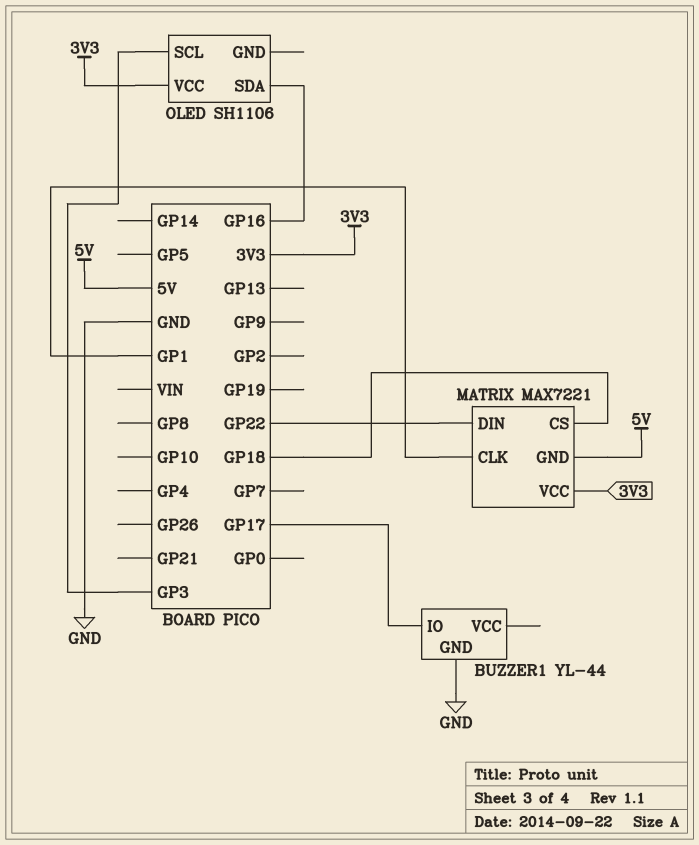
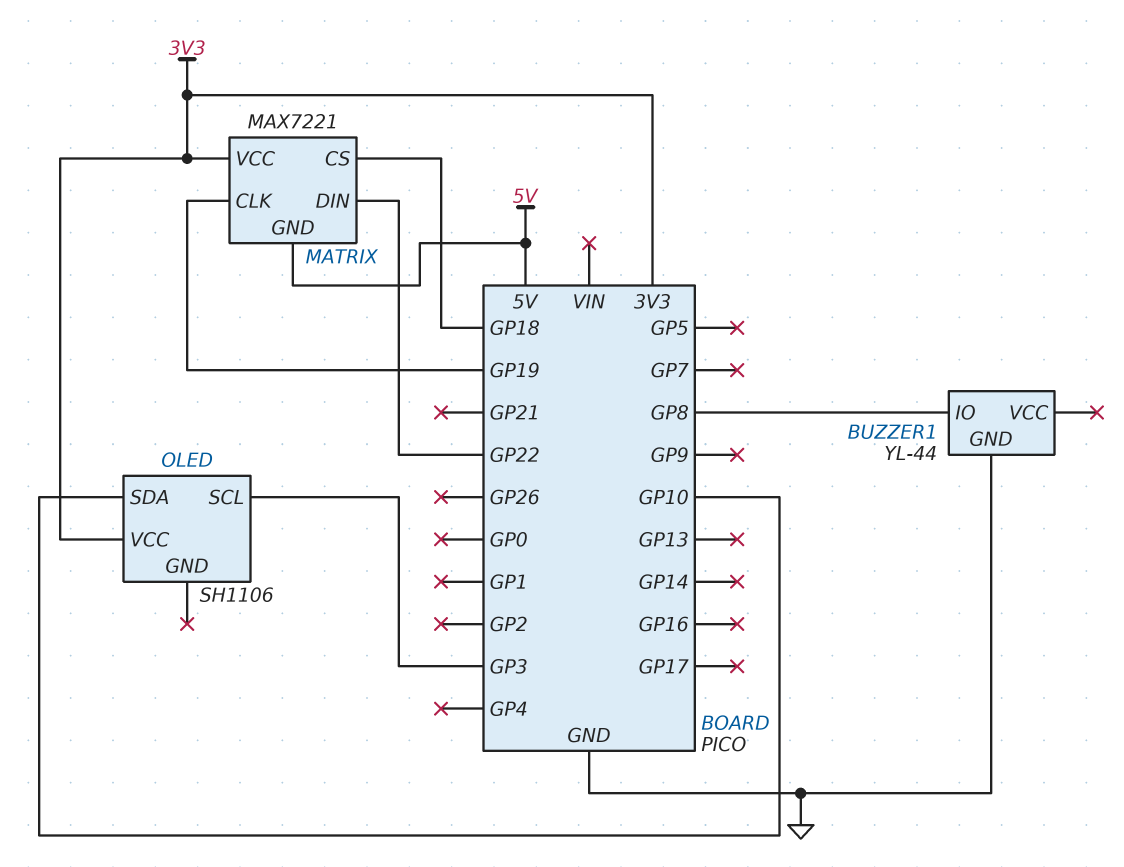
BUZZER1 pin IO: GP17 -> GP8
MATRIX pin CLK: GP1 -> GP19
OLED pin SDA: GP16 -> GP10

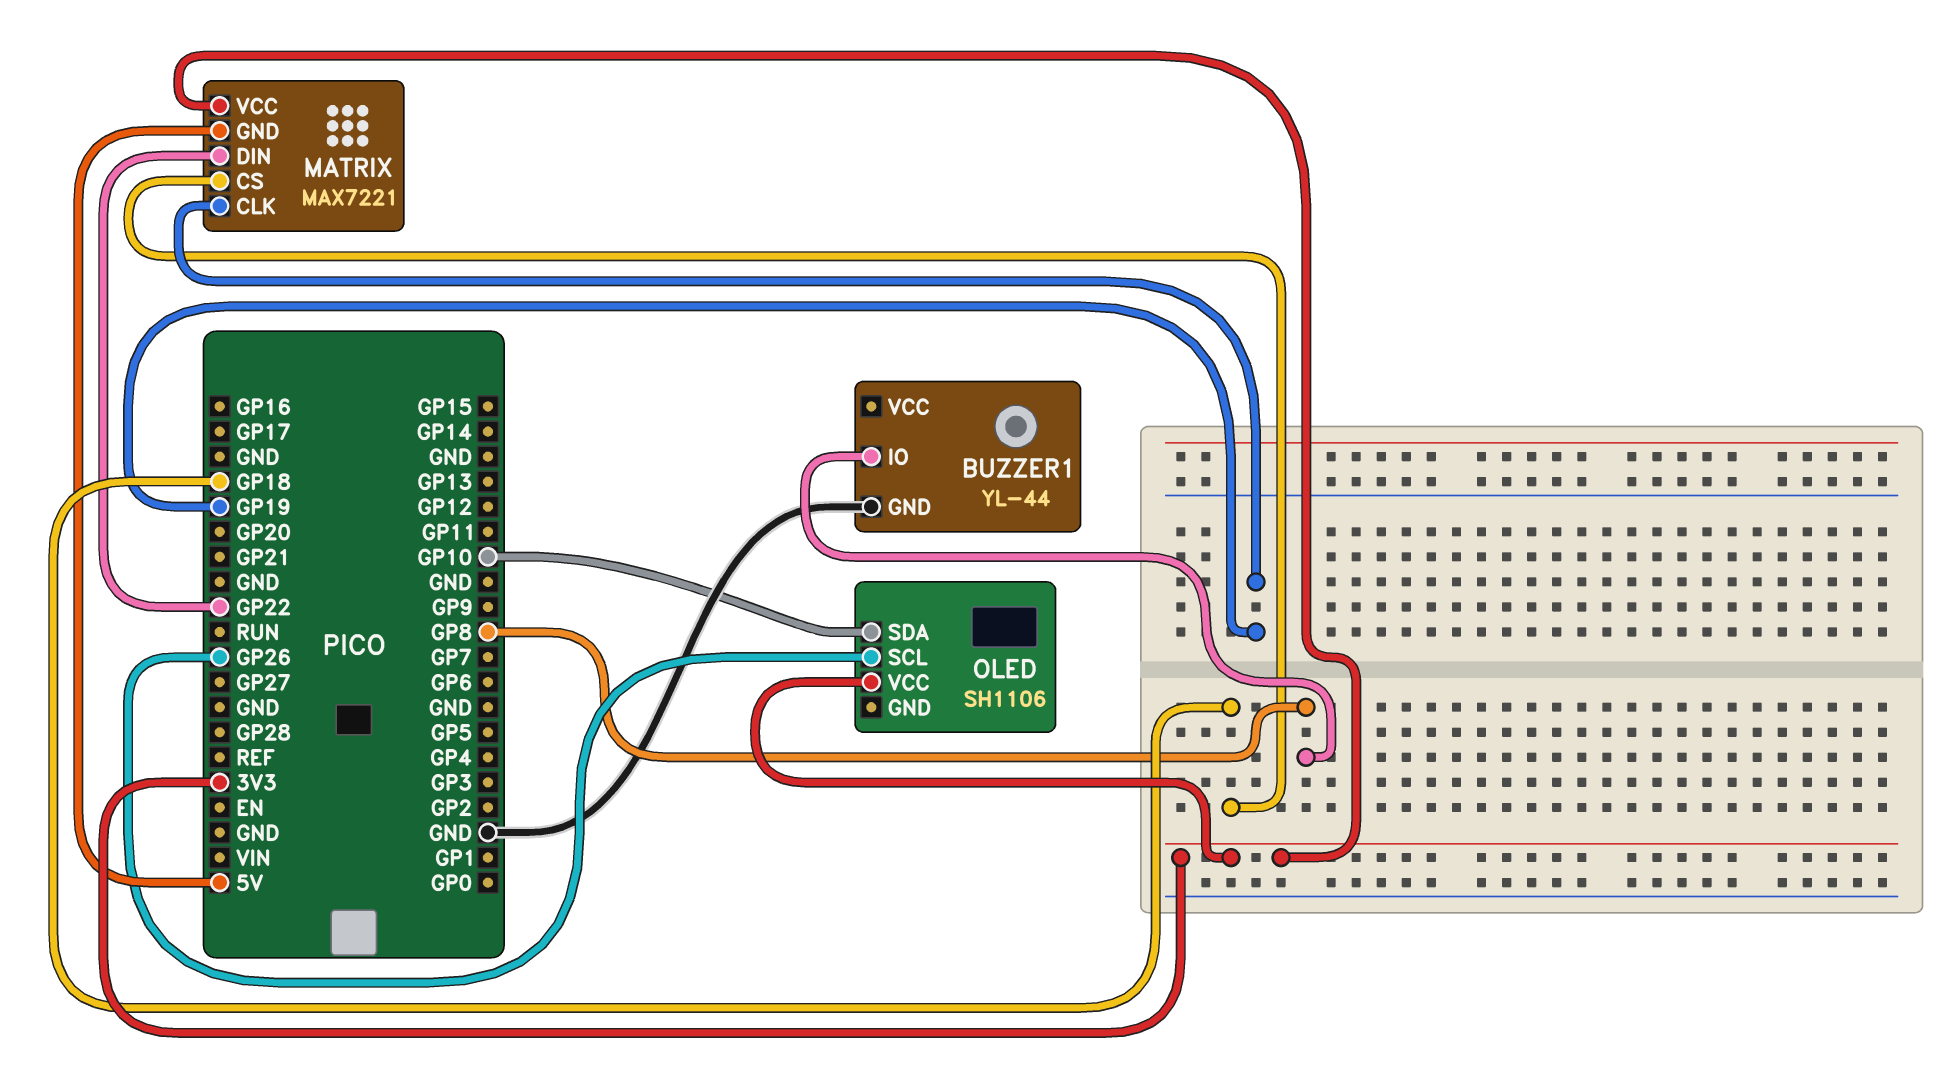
OLED pin SCL: GP3 -> GP26

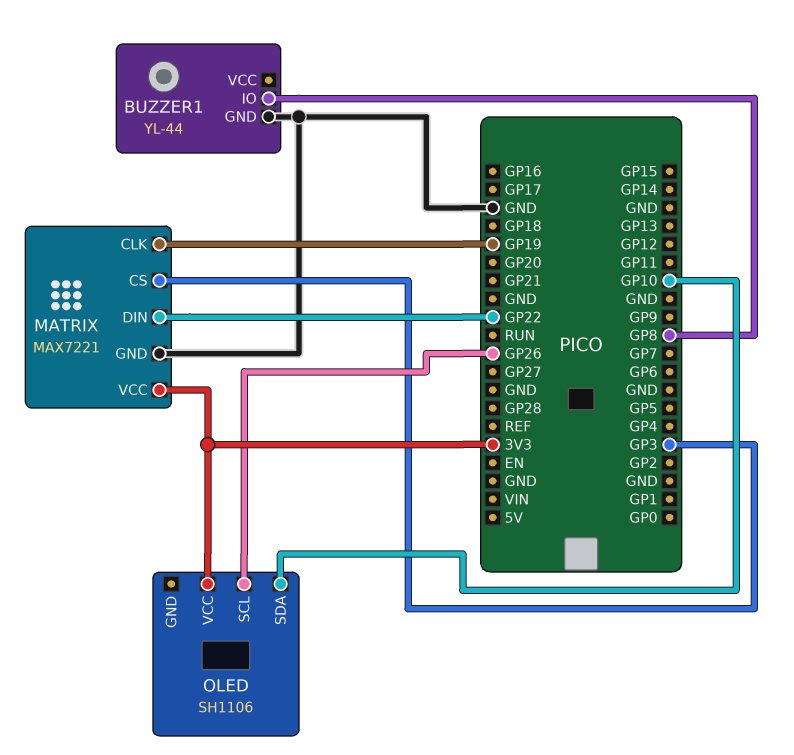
MATRIX pin CS: GP18 -> GP3
MATRIX pin GND: 5V -> GND

